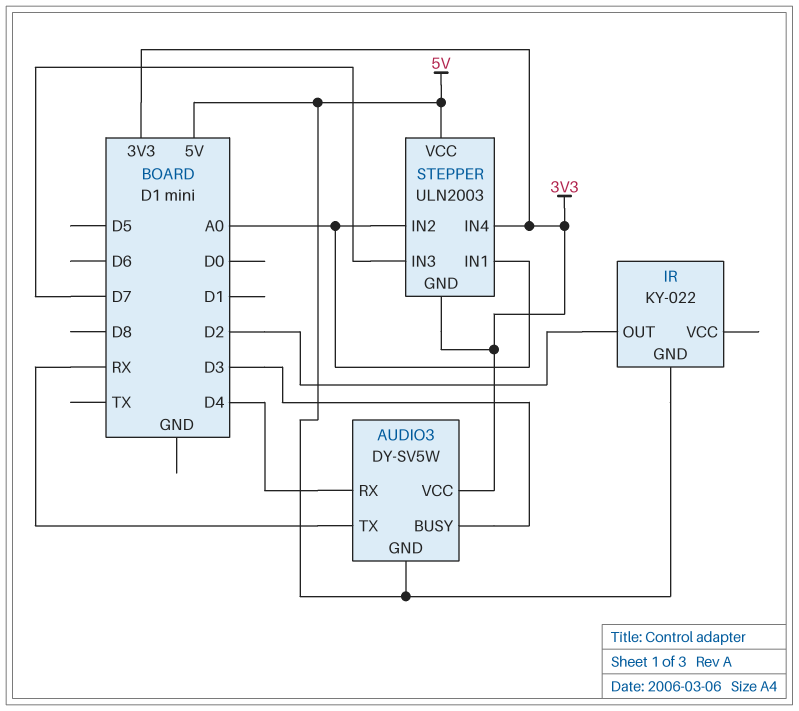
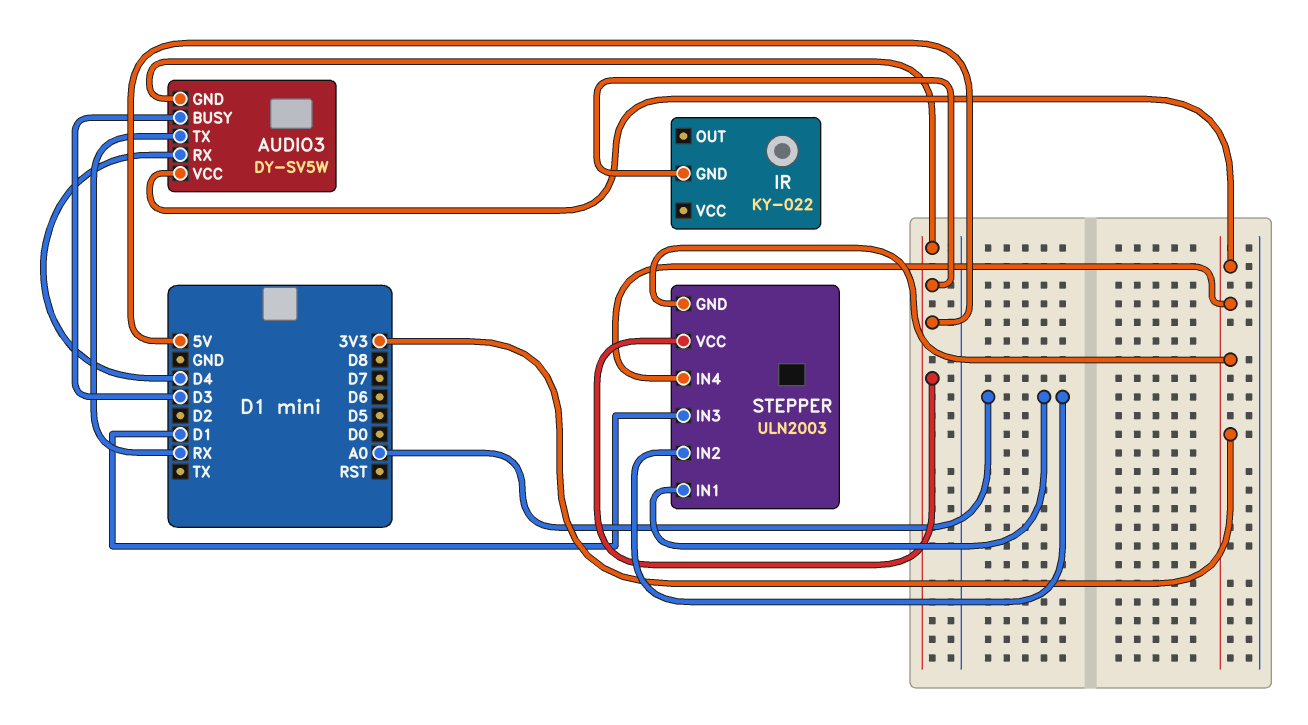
IR pin OUT: D2 -> none
STEPPER pin IN3: D7 -> D1

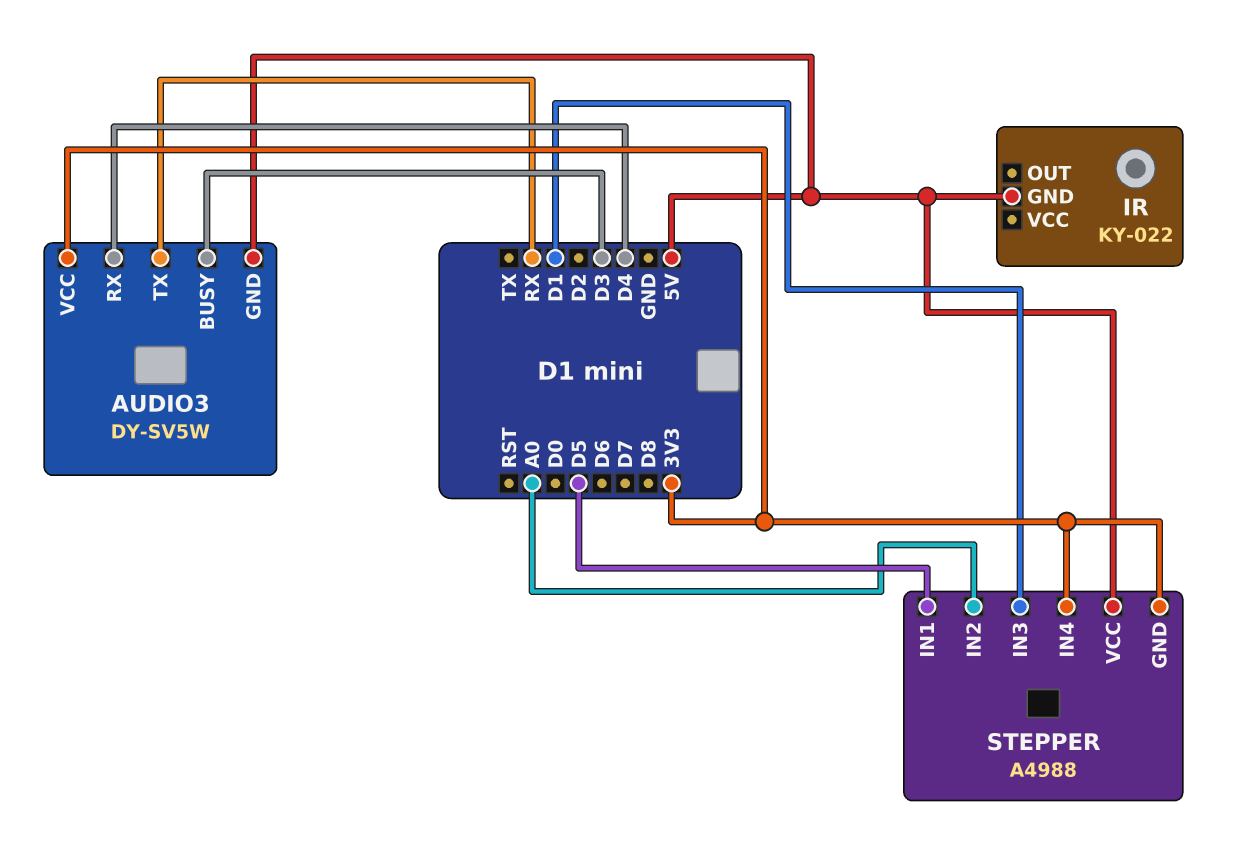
STEPPER: ULN2003 -> A4988
STEPPER pin IN1: A0 -> D5

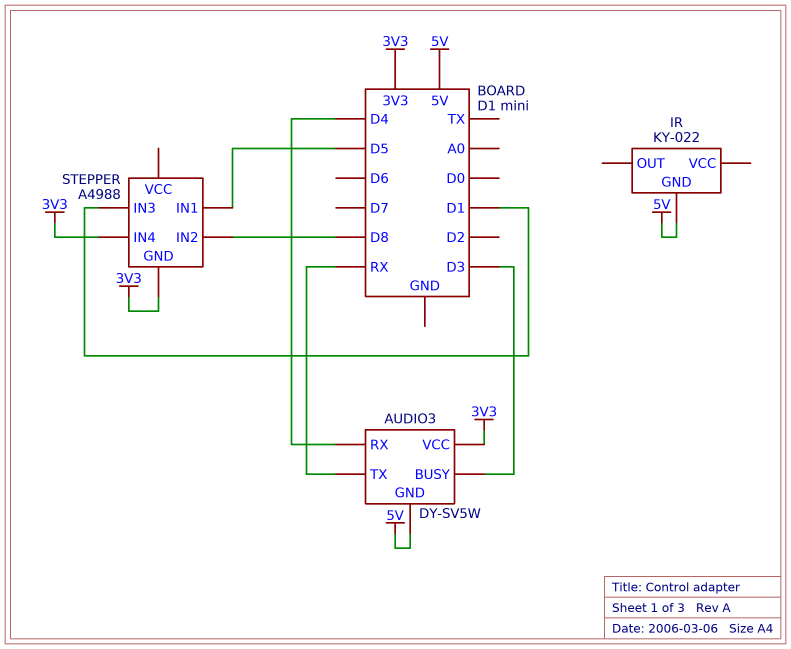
STEPPER pin IN2: A0 -> D8
STEPPER pin VCC: 5V -> none

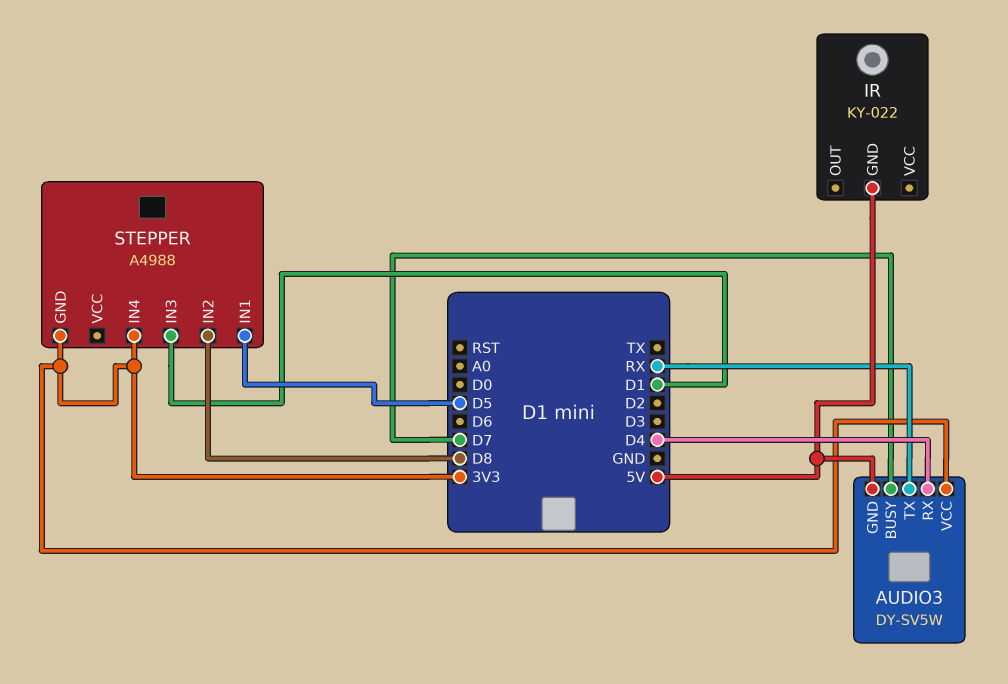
AUDIO3 pin BUSY: D3 -> D7

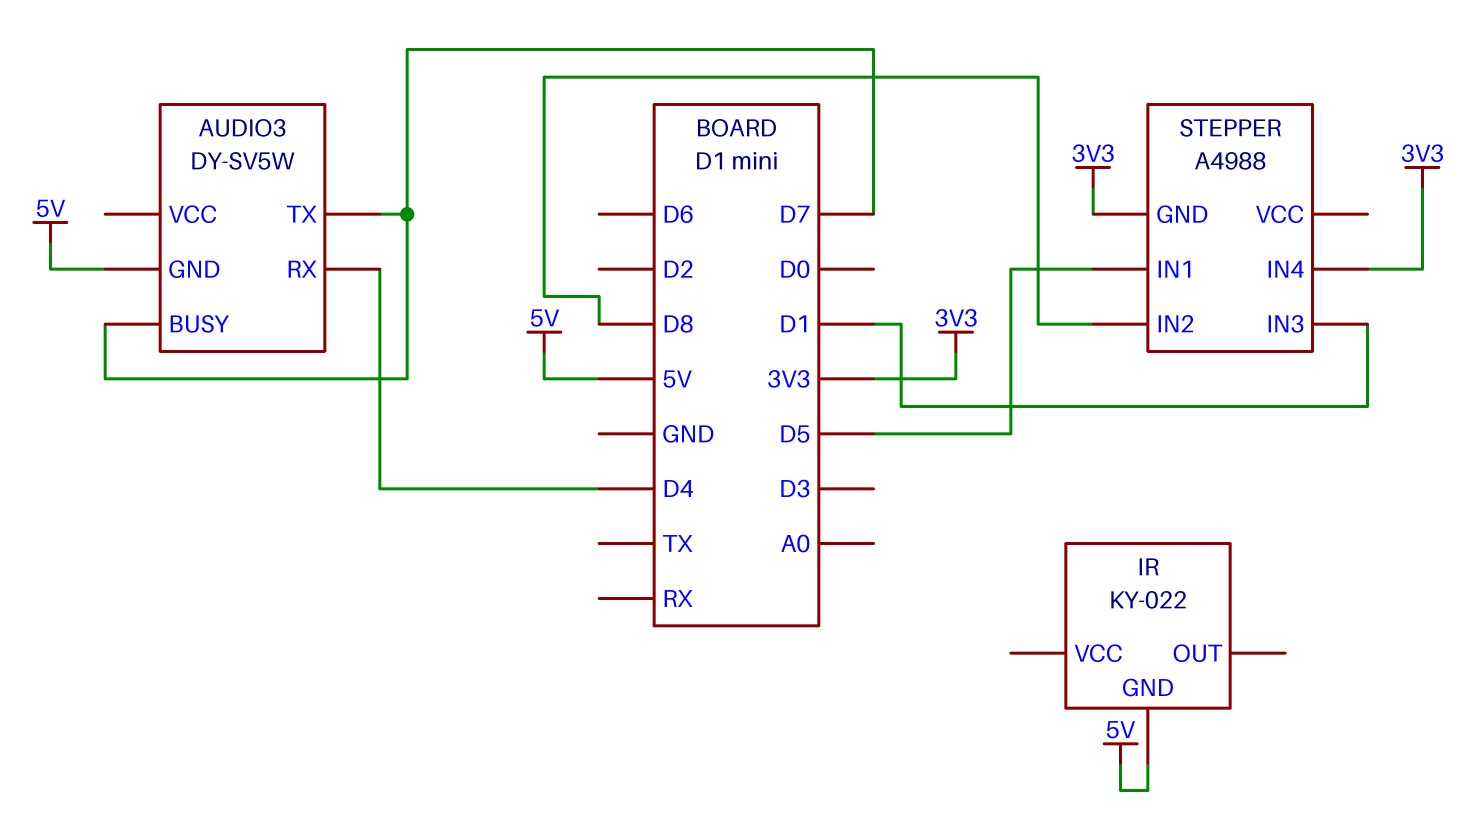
AUDIO3 pin TX: RX -> D7
AUDIO3 pin VCC: 3V3 -> none

